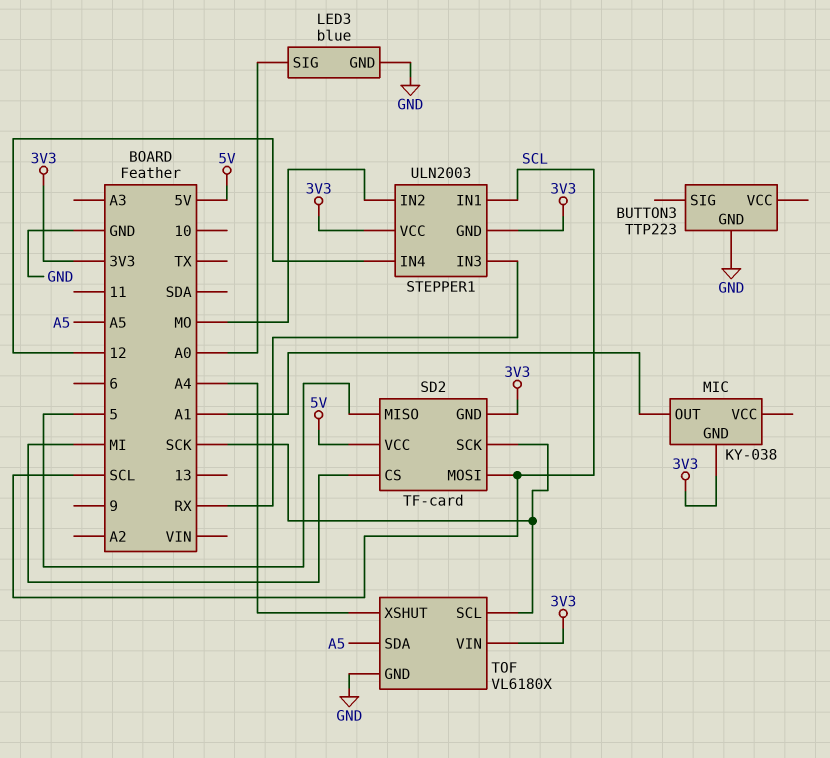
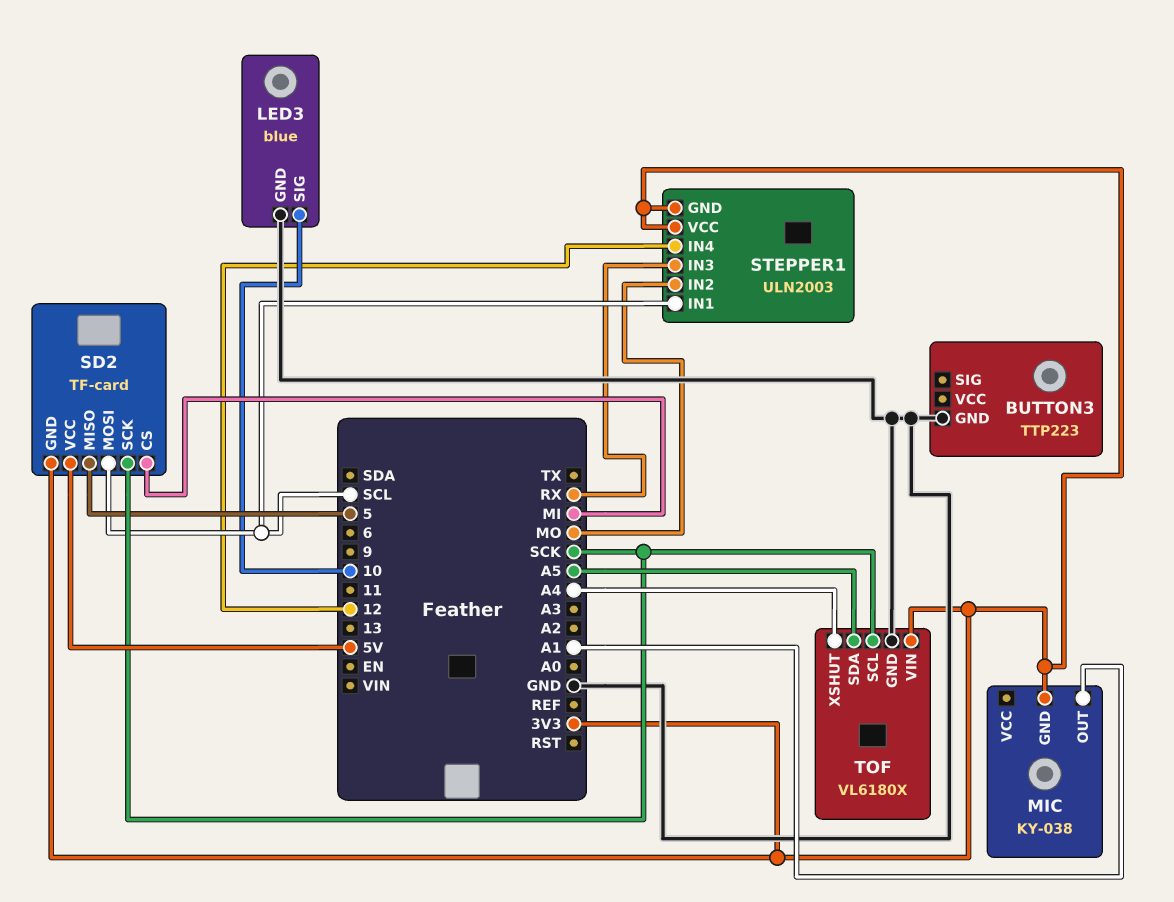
LED3 pin SIG: A0 -> 10

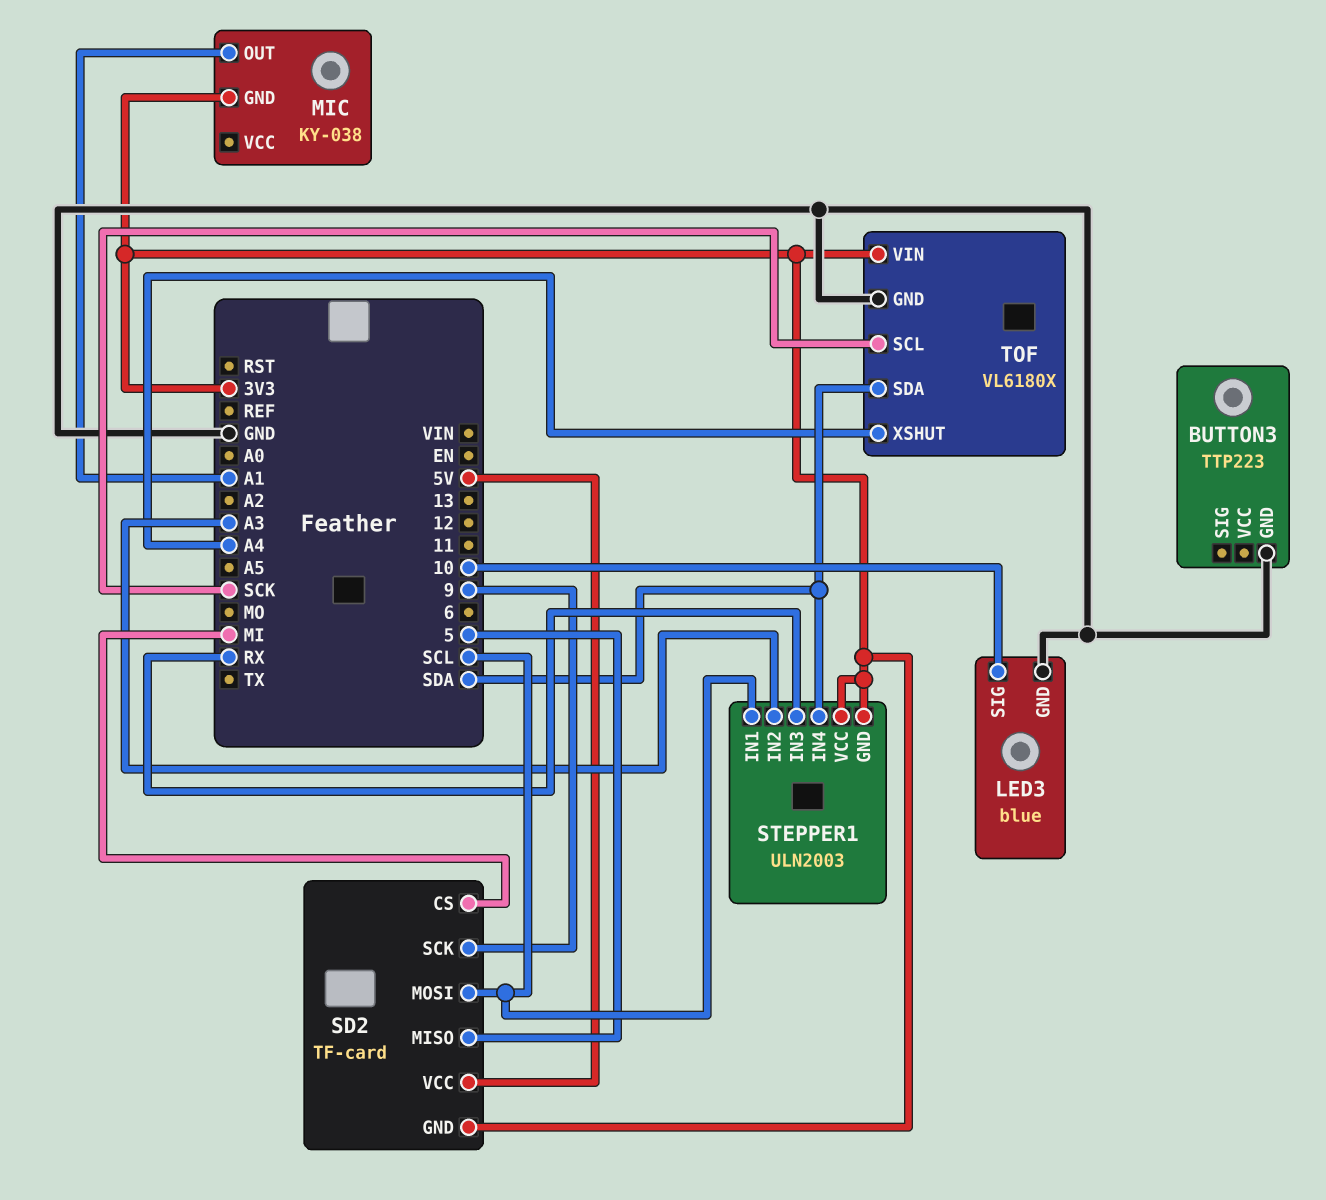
SD2 pin SCK: SCK -> 9
STEPPER1 pin IN2: MO -> A3
STEPPER1 pin IN4: 12 -> SDA
TOF pin SDA: A5 -> SDA

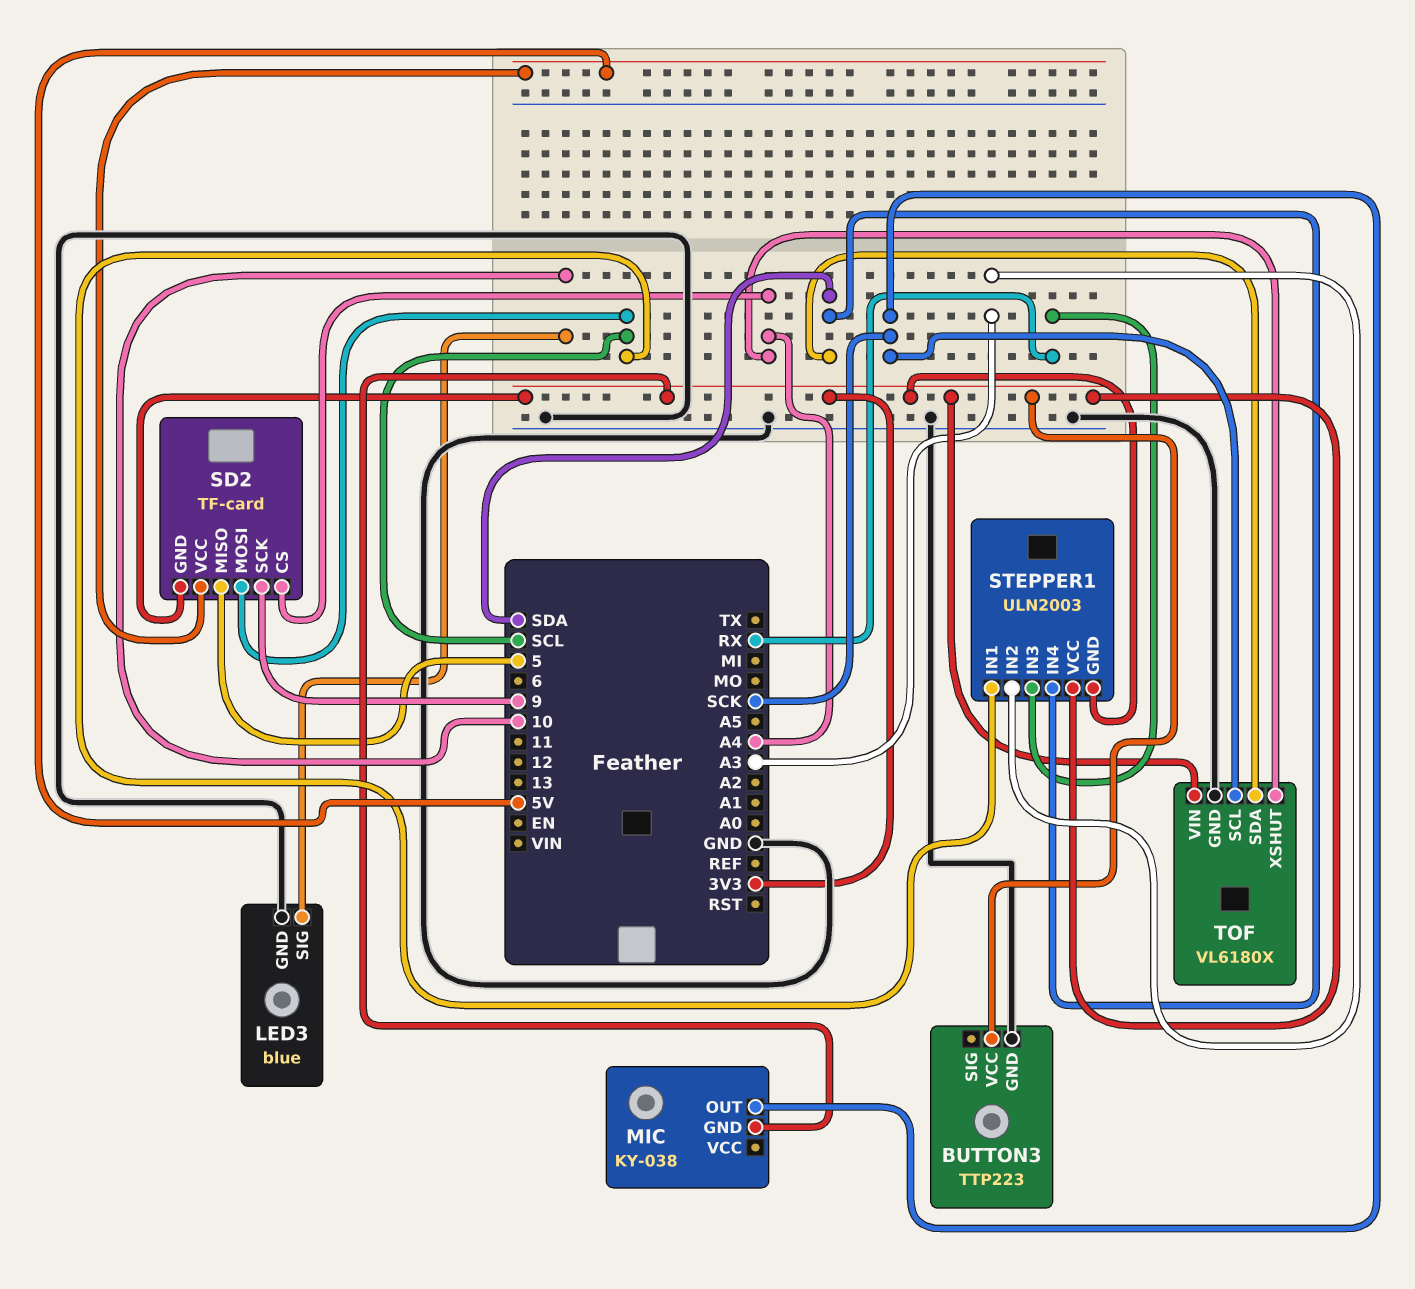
BUTTON3 pin VCC: none -> 3V3
MIC pin OUT: A1 -> SCK
SD2 pin CS: MI -> A4

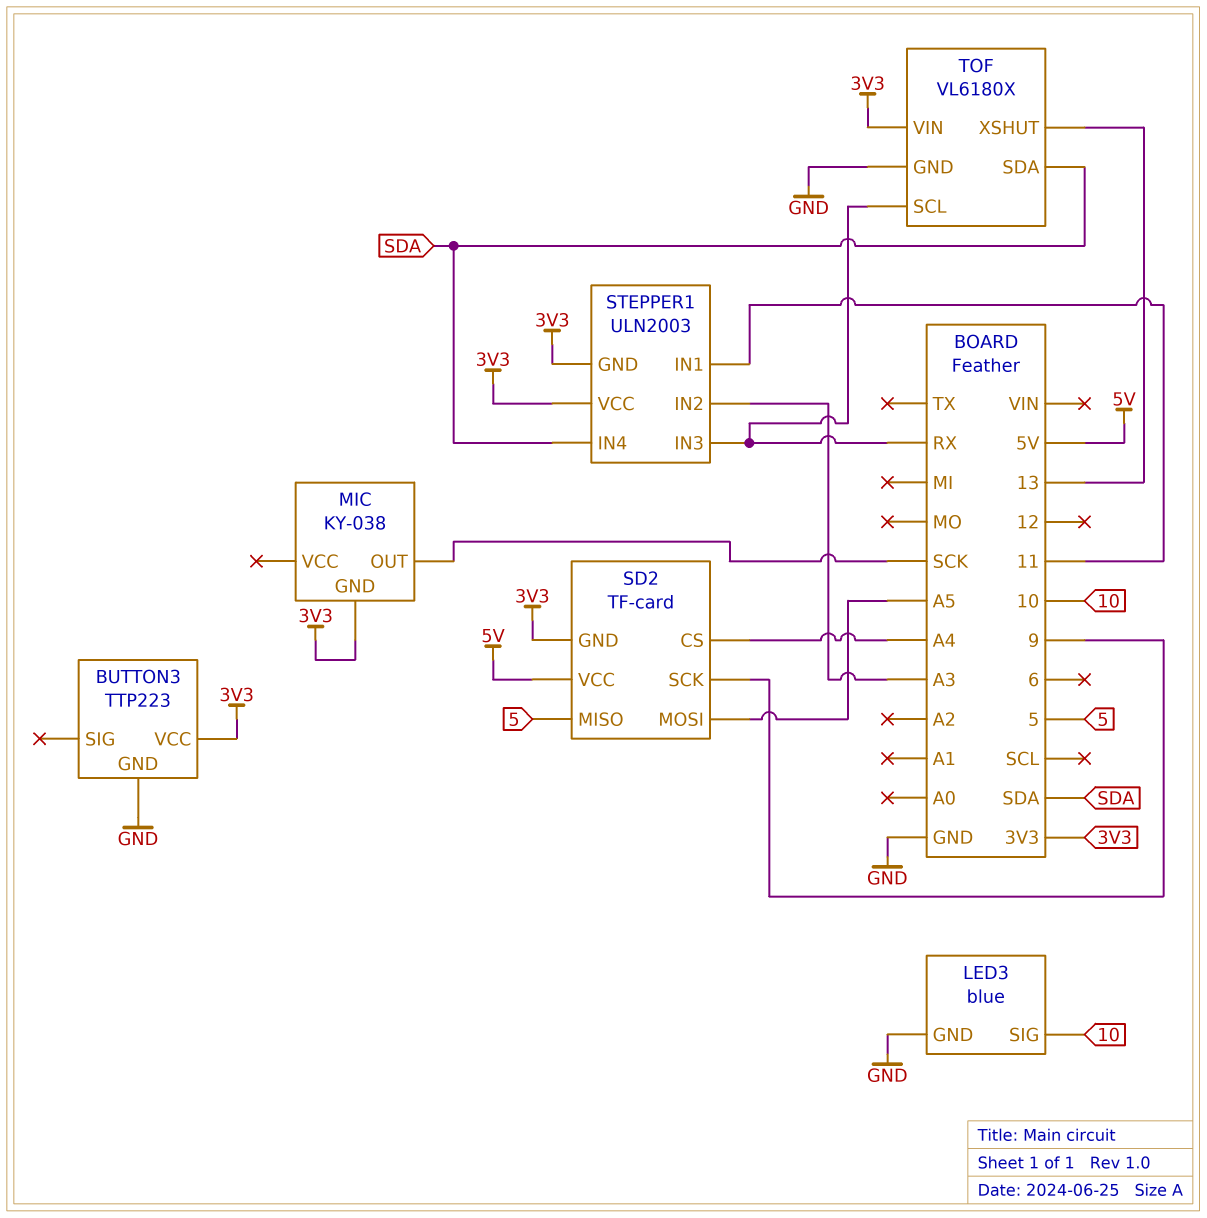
SD2 pin MOSI: SCL -> A5
STEPPER1 pin IN1: SCL -> 11
TOF pin SCL: SCK -> RX
TOF pin XSHUT: A4 -> 13

